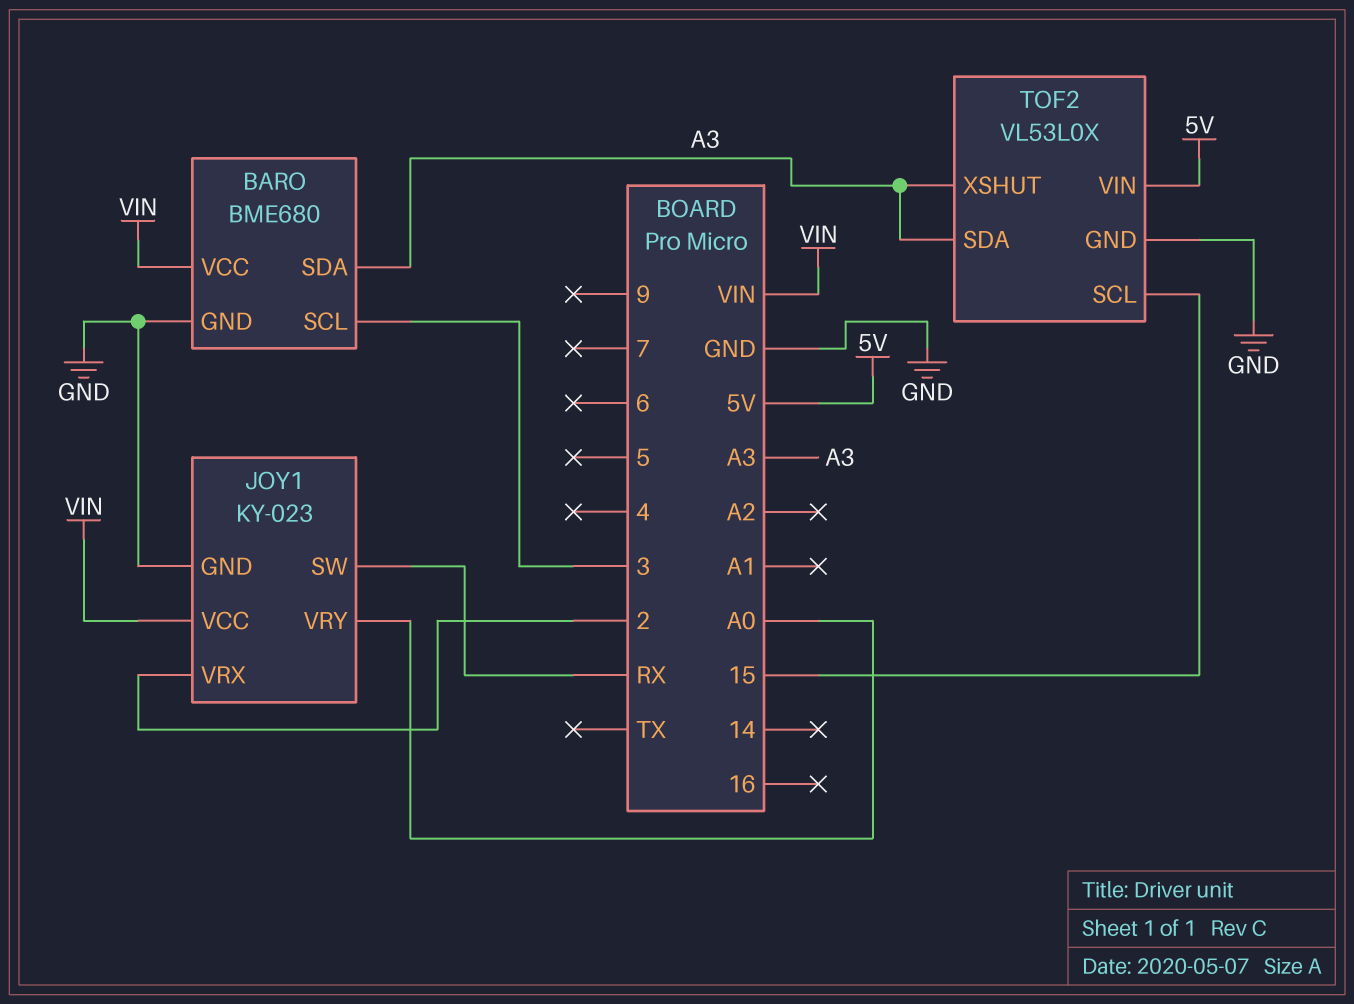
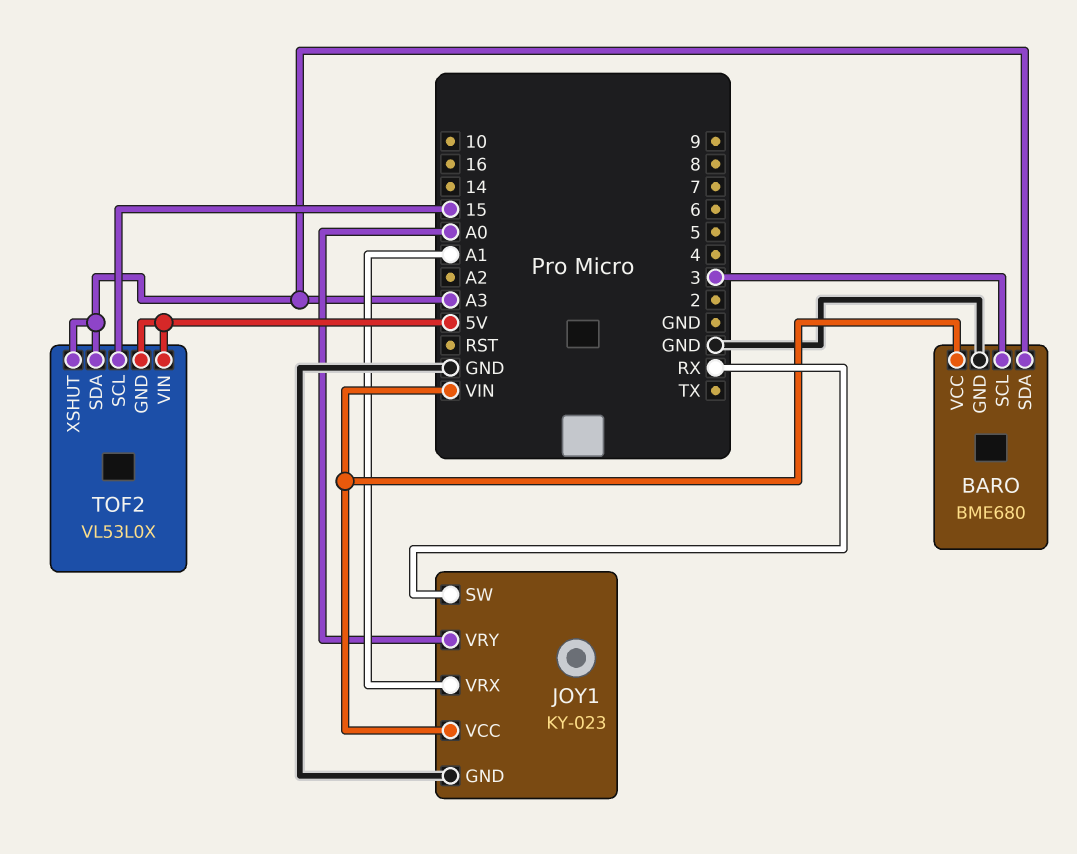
JOY1 pin VRX: 2 -> A1
TOF2 pin GND: GND -> 5V

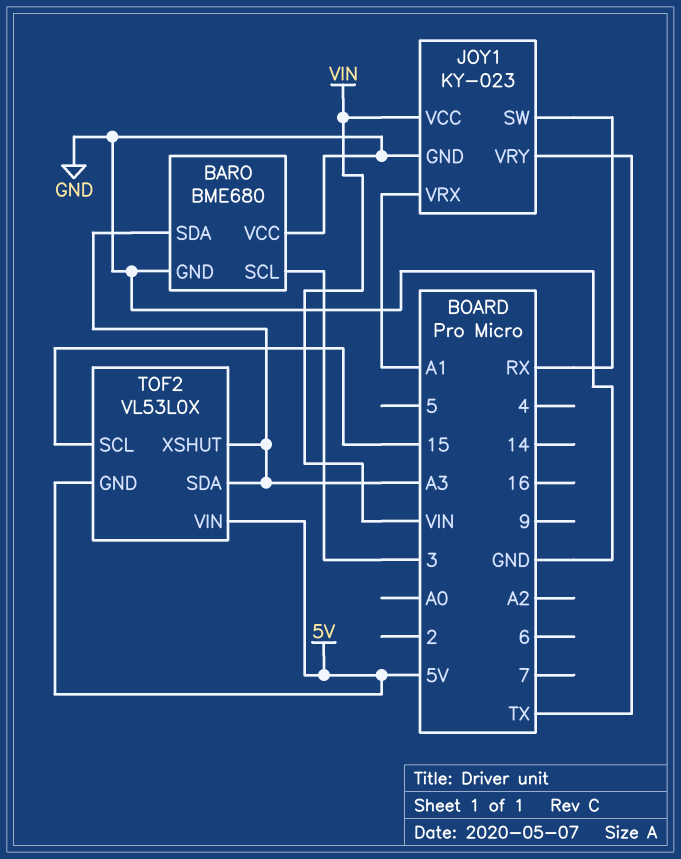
BARO pin VCC: VIN -> GND
JOY1 pin VRY: A0 -> TX

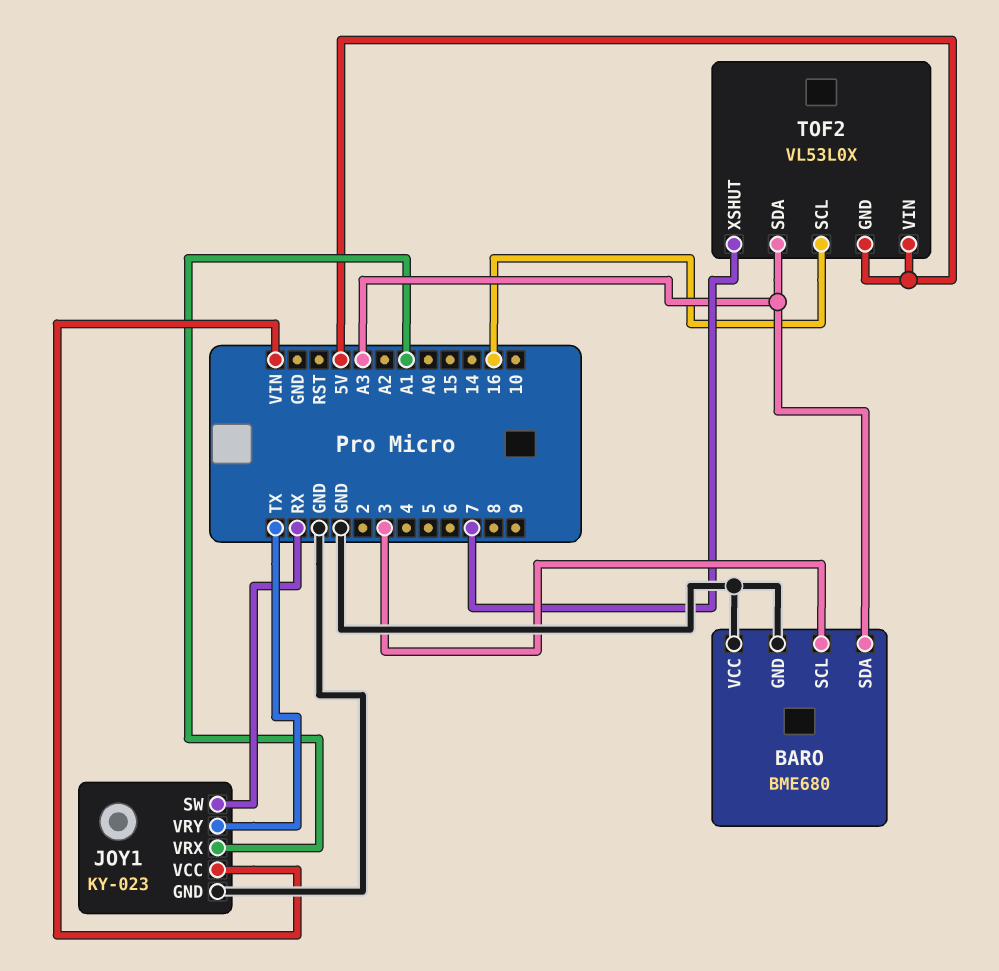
TOF2 pin SCL: 15 -> 16
TOF2 pin XSHUT: A3 -> 7

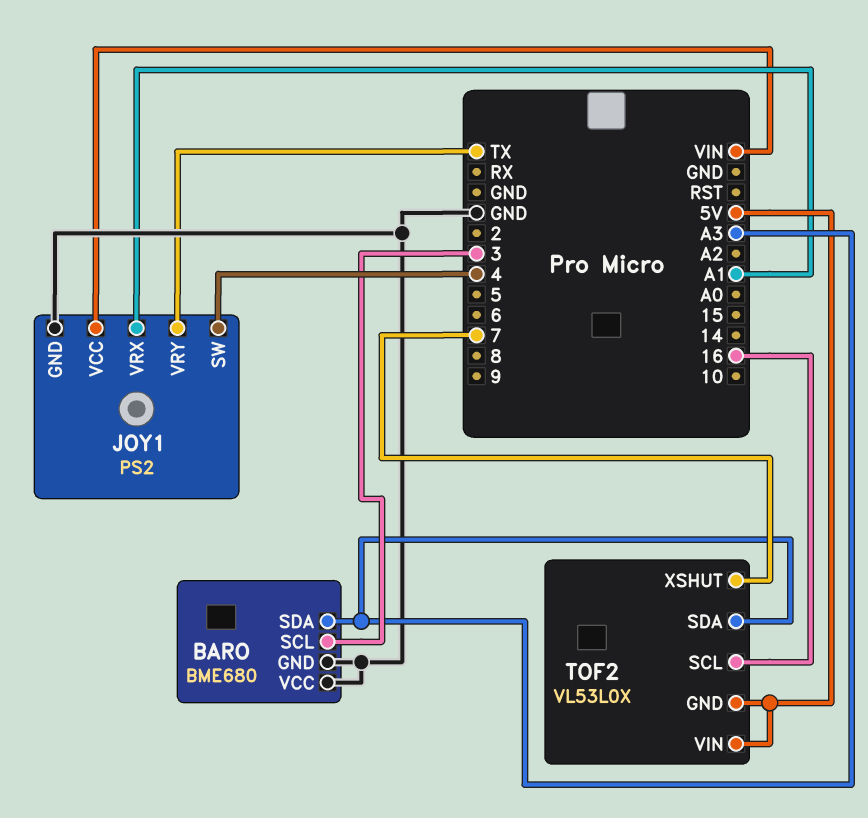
JOY1: KY-023 -> PS2
JOY1 pin SW: RX -> 4

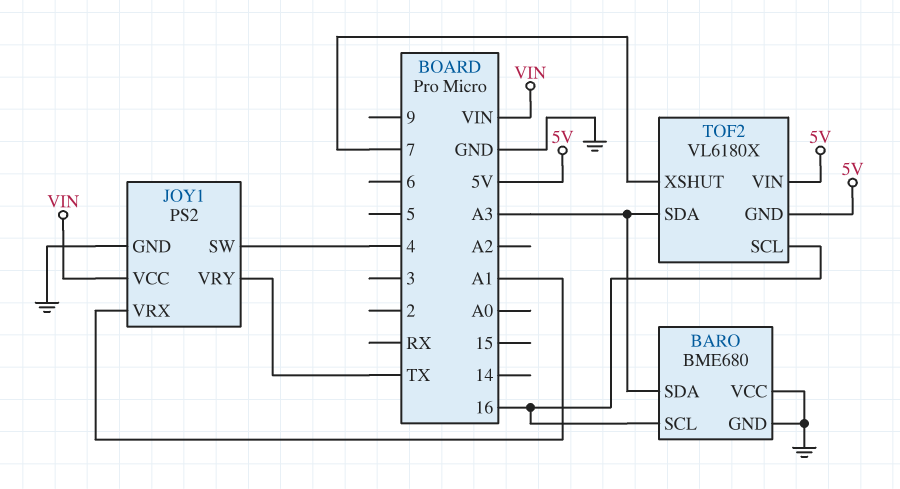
BARO pin SCL: 3 -> 16
TOF2: VL53L0X -> VL6180X

